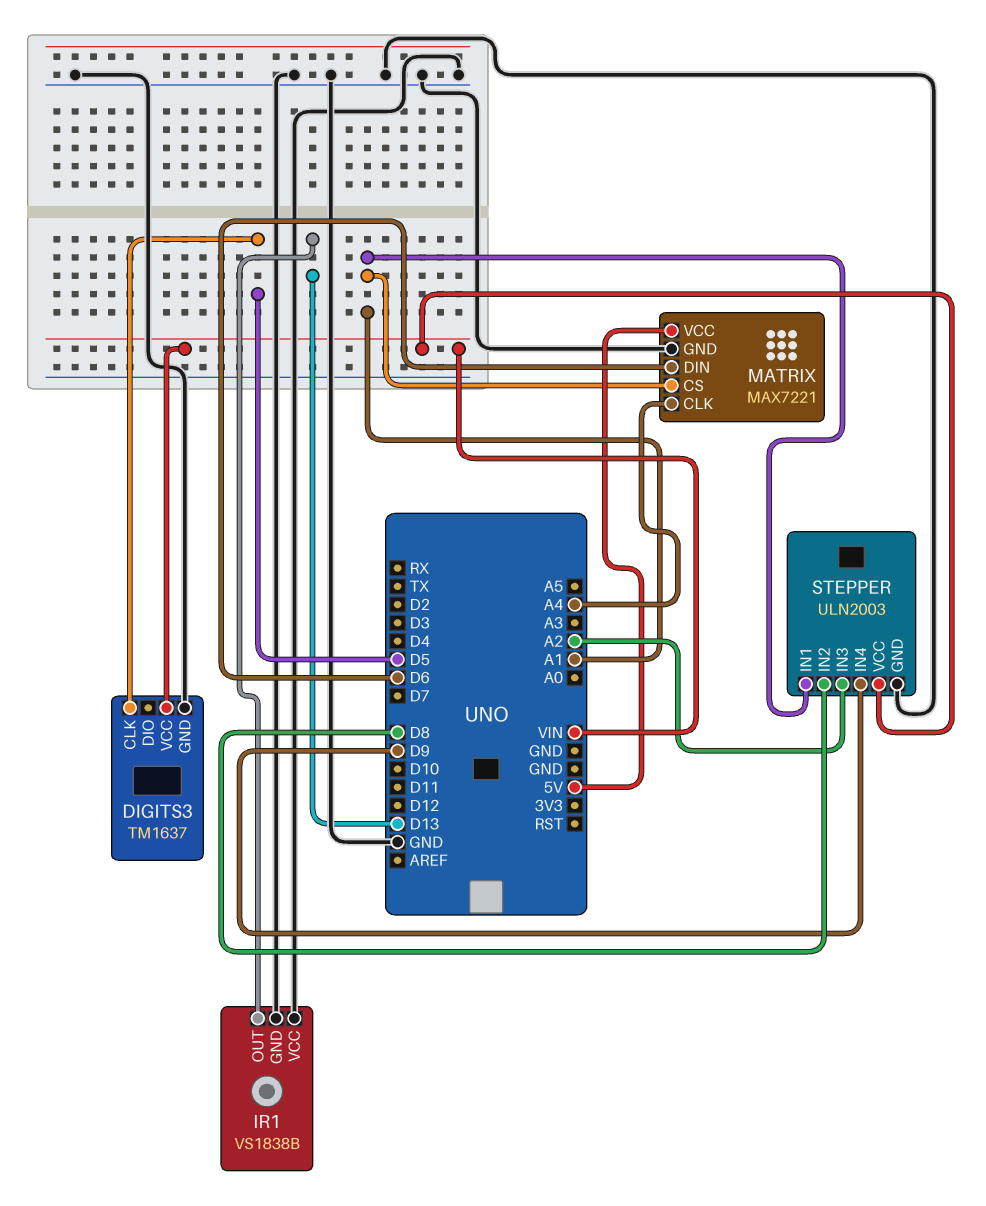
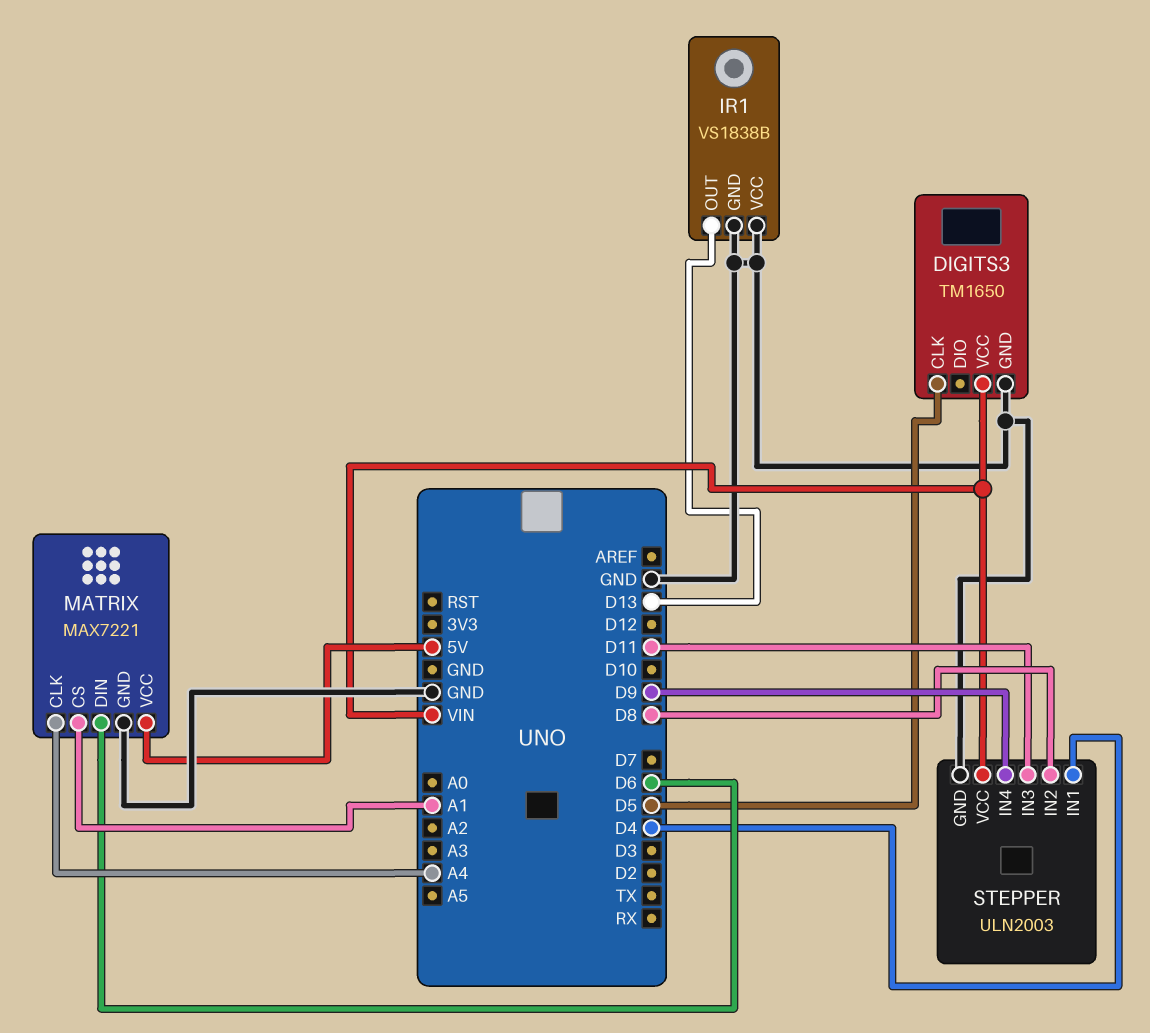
DIGITS3: TM1637 -> TM1650
STEPPER pin IN1: A1 -> D4
STEPPER pin IN3: A2 -> D11

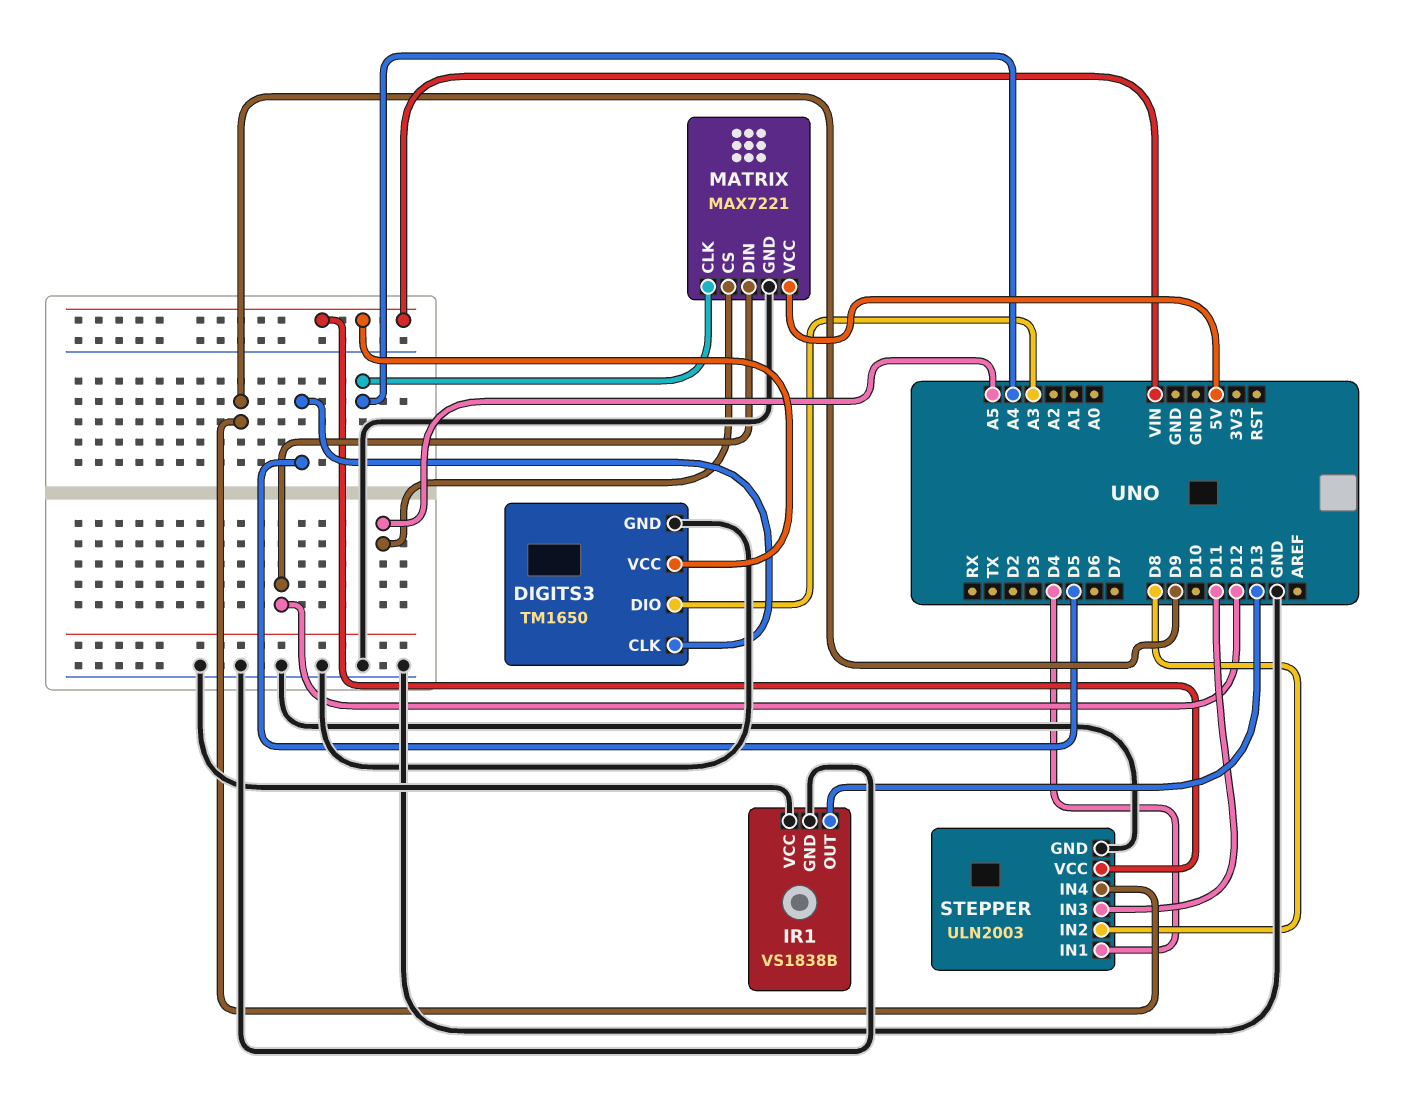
DIGITS3 pin DIO: none -> A3
MATRIX pin CS: A1 -> A5
MATRIX pin DIN: D6 -> D12

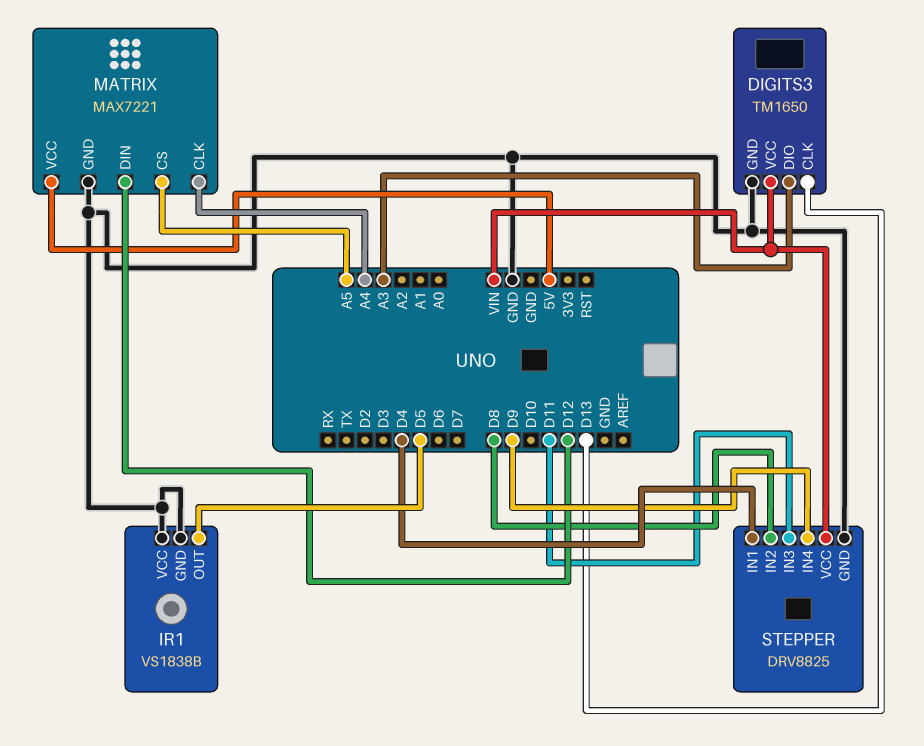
DIGITS3 pin CLK: D5 -> D13
IR1 pin OUT: D13 -> D5
STEPPER: ULN2003 -> DRV8825

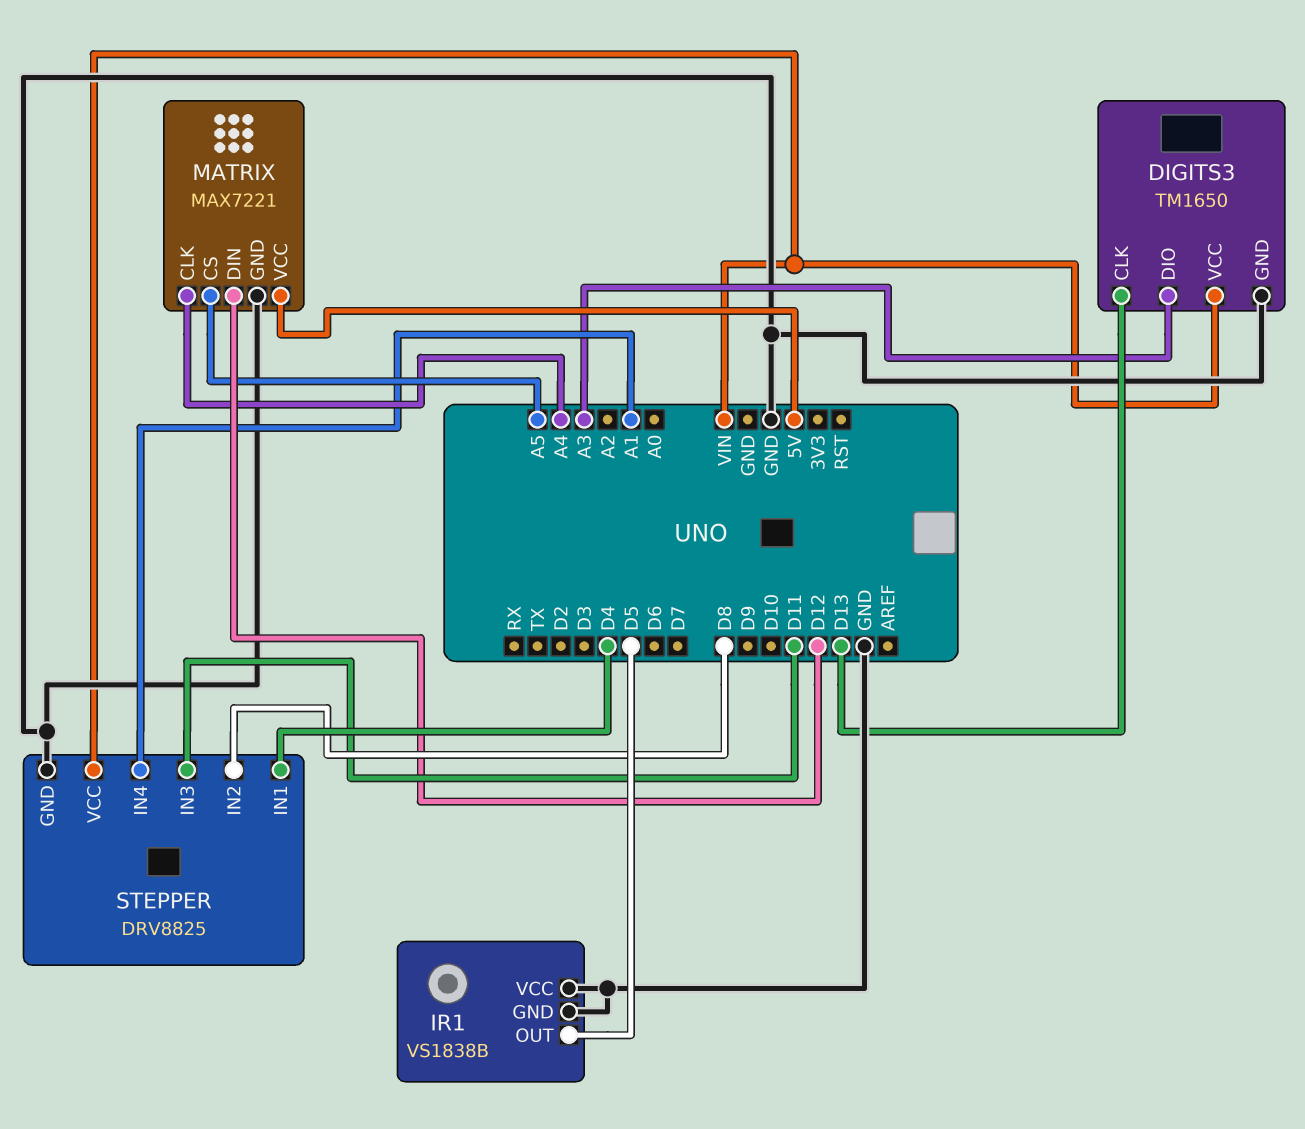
STEPPER pin IN4: D9 -> A1

